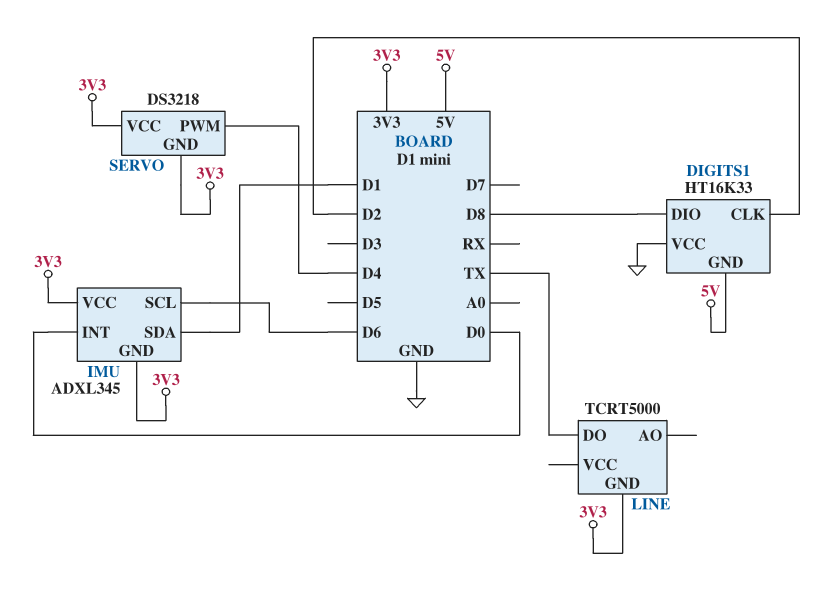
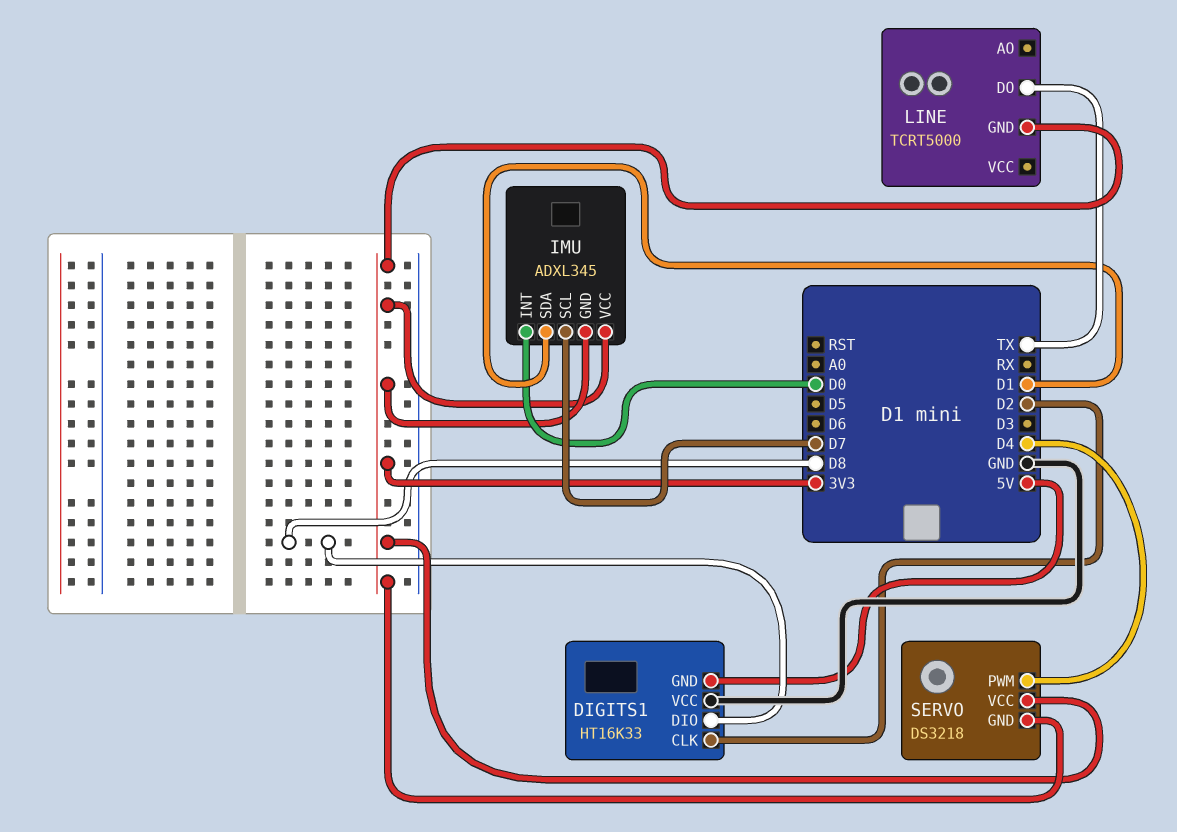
IMU pin SCL: D6 -> D7

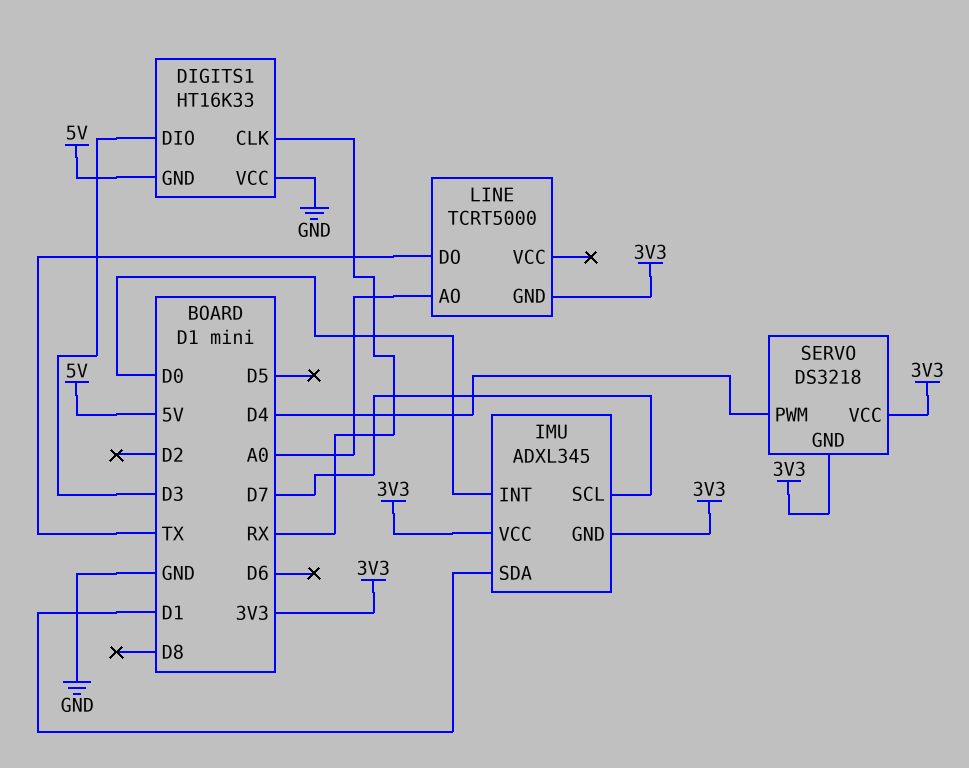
DIGITS1 pin CLK: D2 -> RX
DIGITS1 pin DIO: D8 -> D3
LINE pin AO: none -> A0

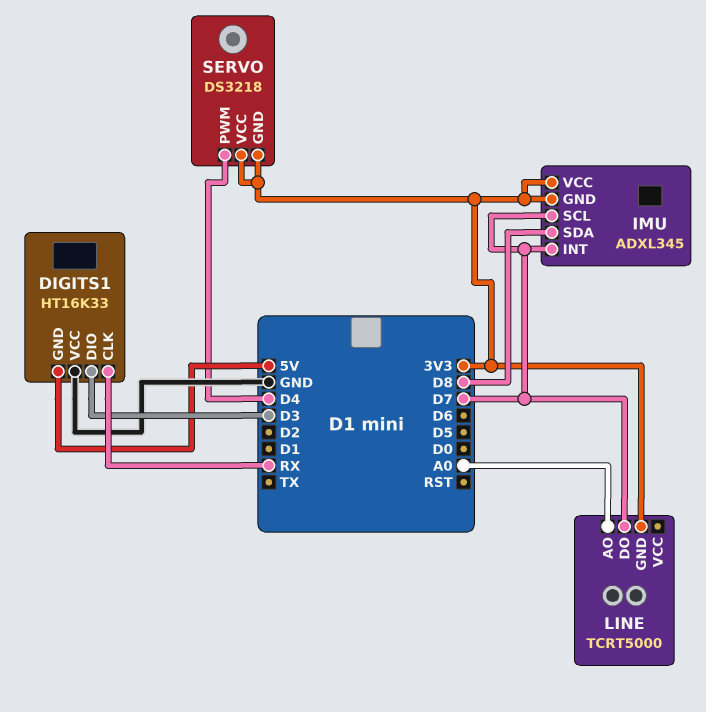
IMU pin INT: D0 -> D7
IMU pin SDA: D1 -> D8
LINE pin DO: TX -> D7

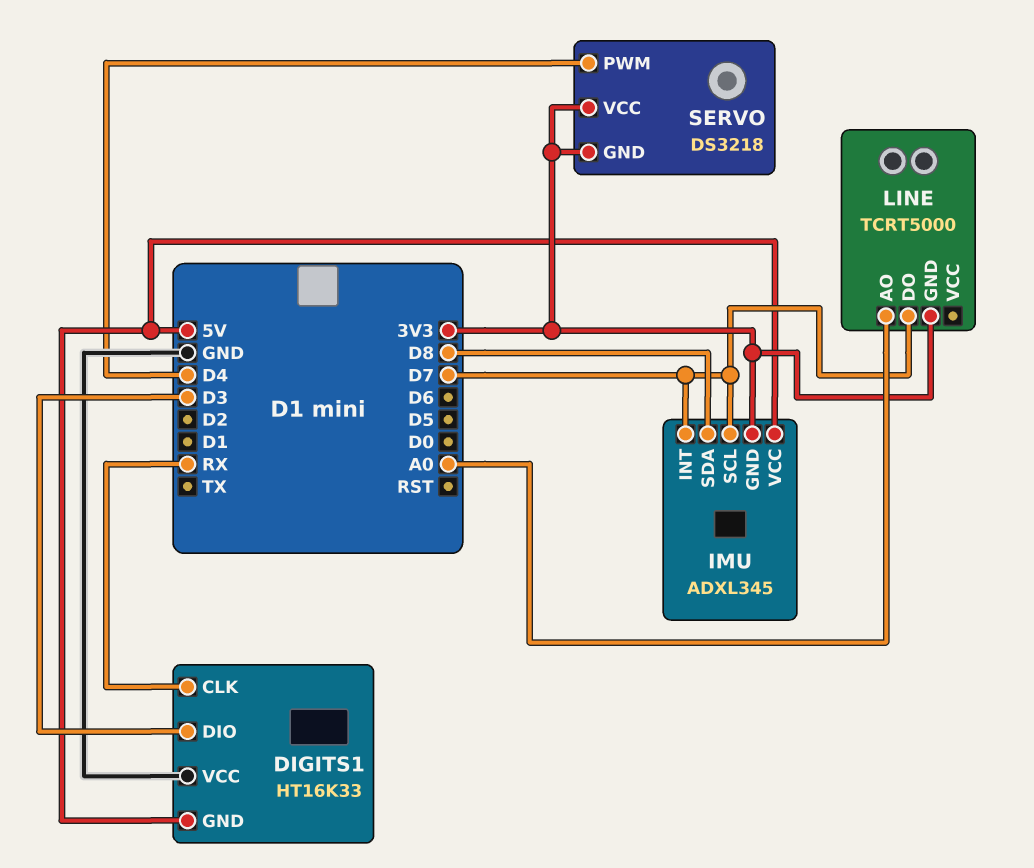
IMU pin VCC: 3V3 -> 5V

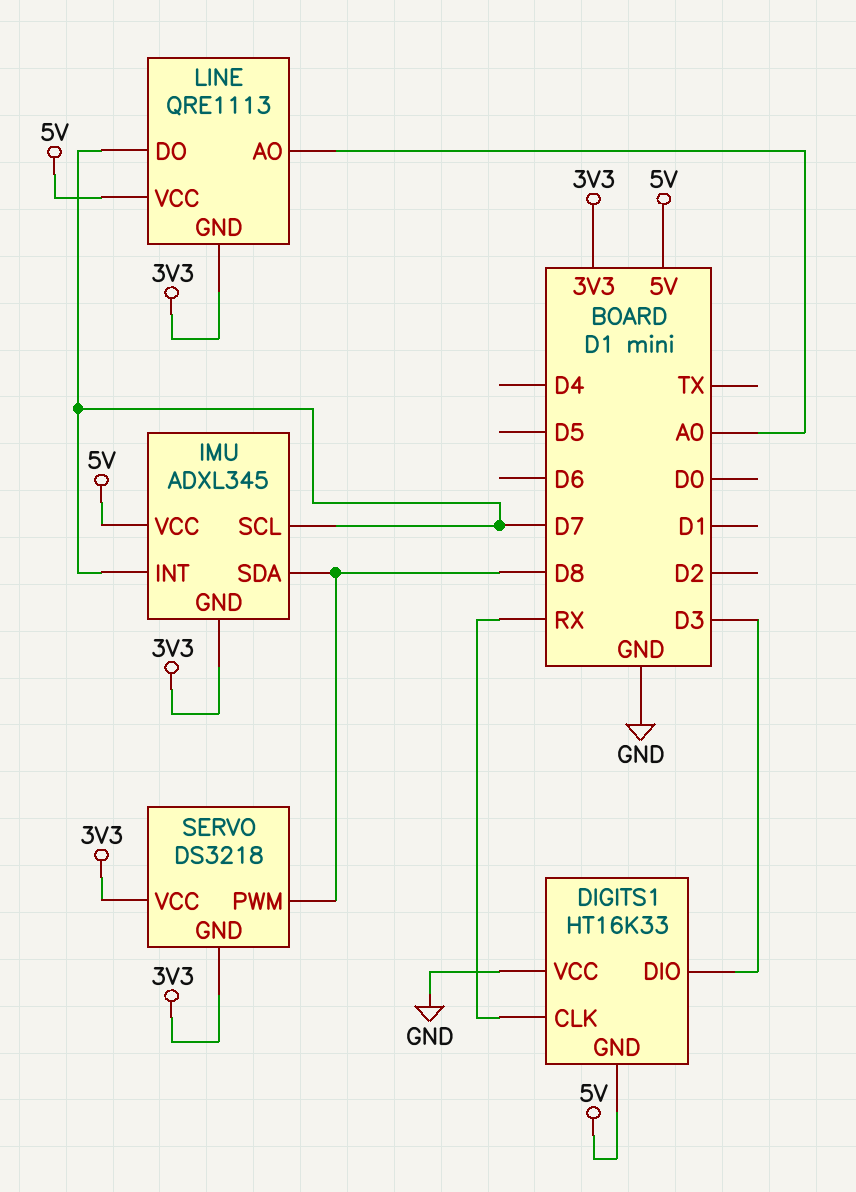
LINE: TCRT5000 -> QRE1113
LINE pin VCC: none -> 5V
SERVO pin PWM: D4 -> D8

